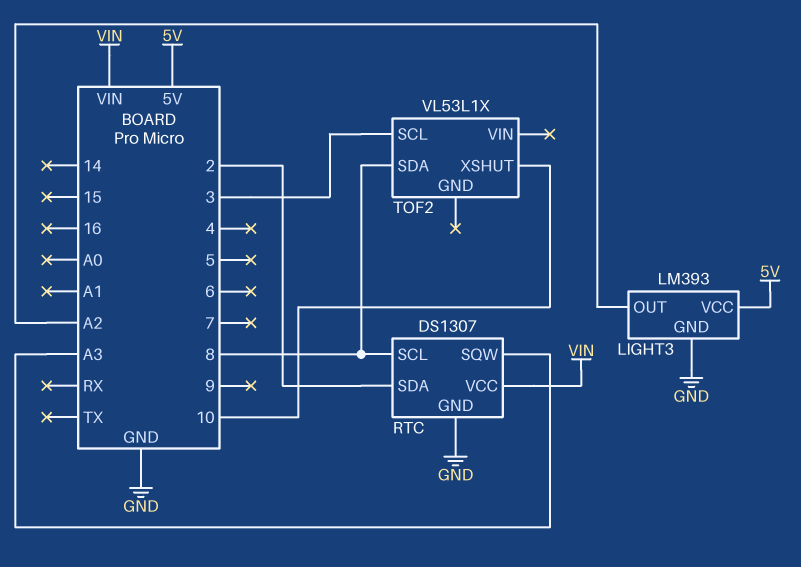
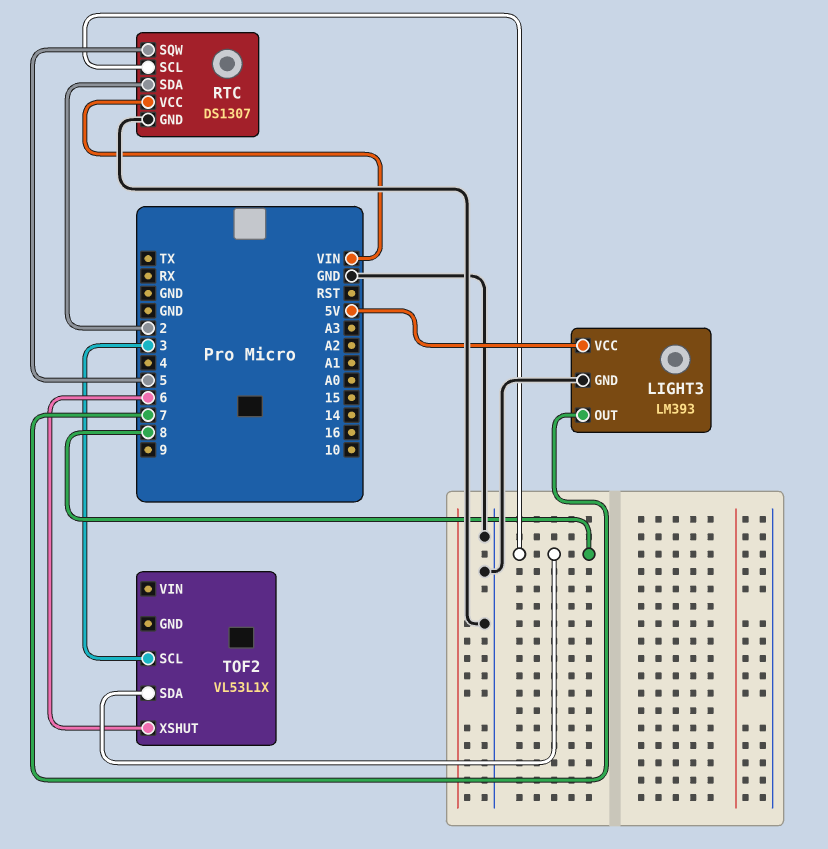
LIGHT3 pin OUT: A2 -> 7
RTC pin SQW: A3 -> 5
TOF2 pin XSHUT: 10 -> 6

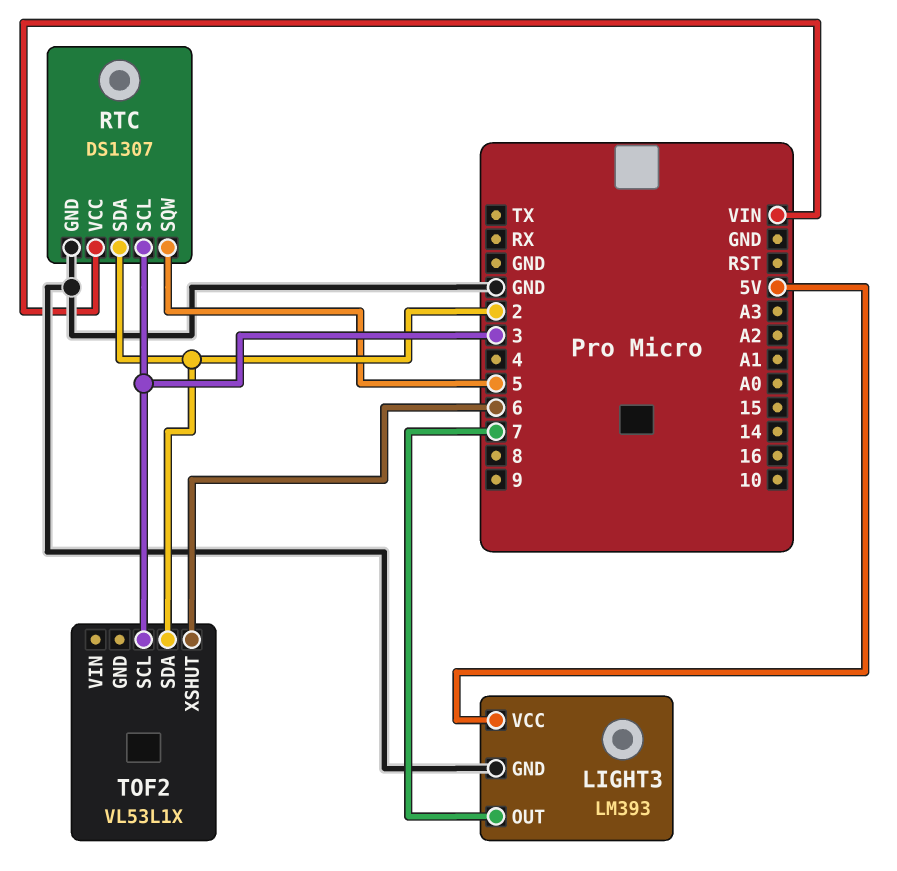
RTC pin SCL: 8 -> 3
TOF2 pin SDA: 8 -> 2

